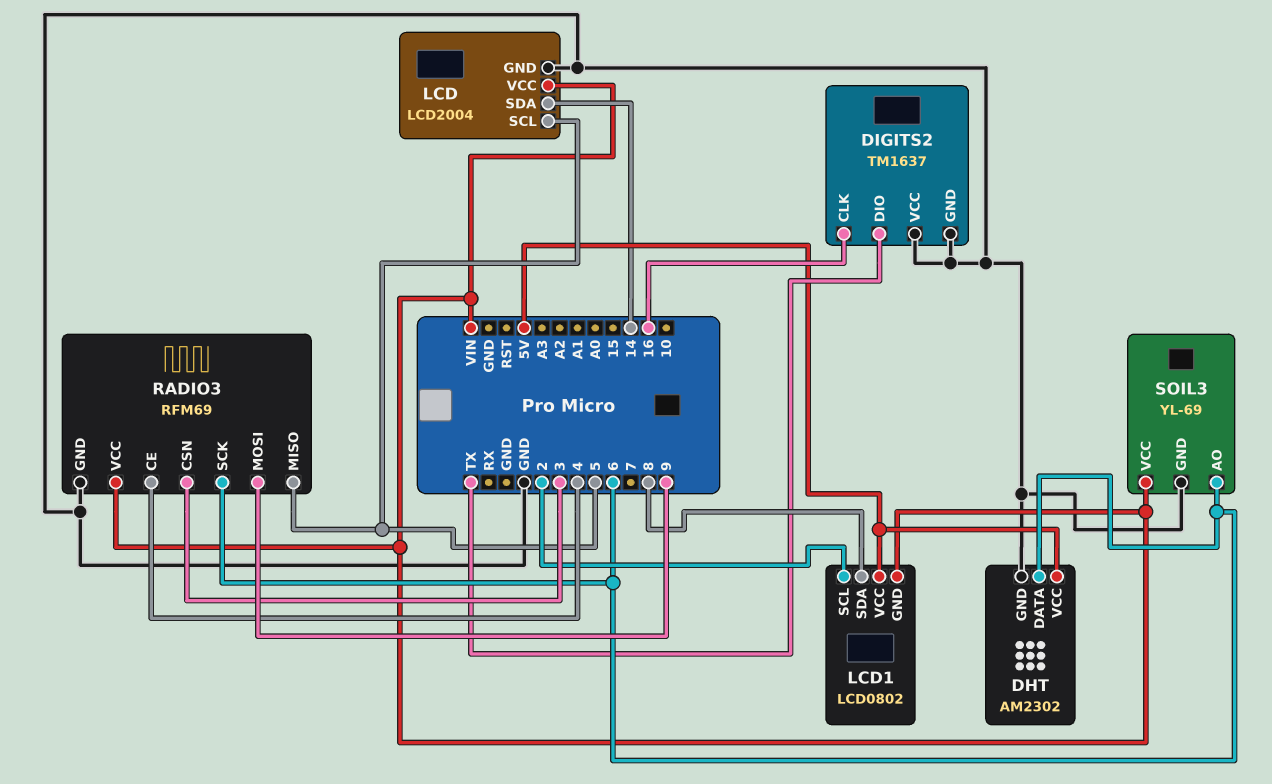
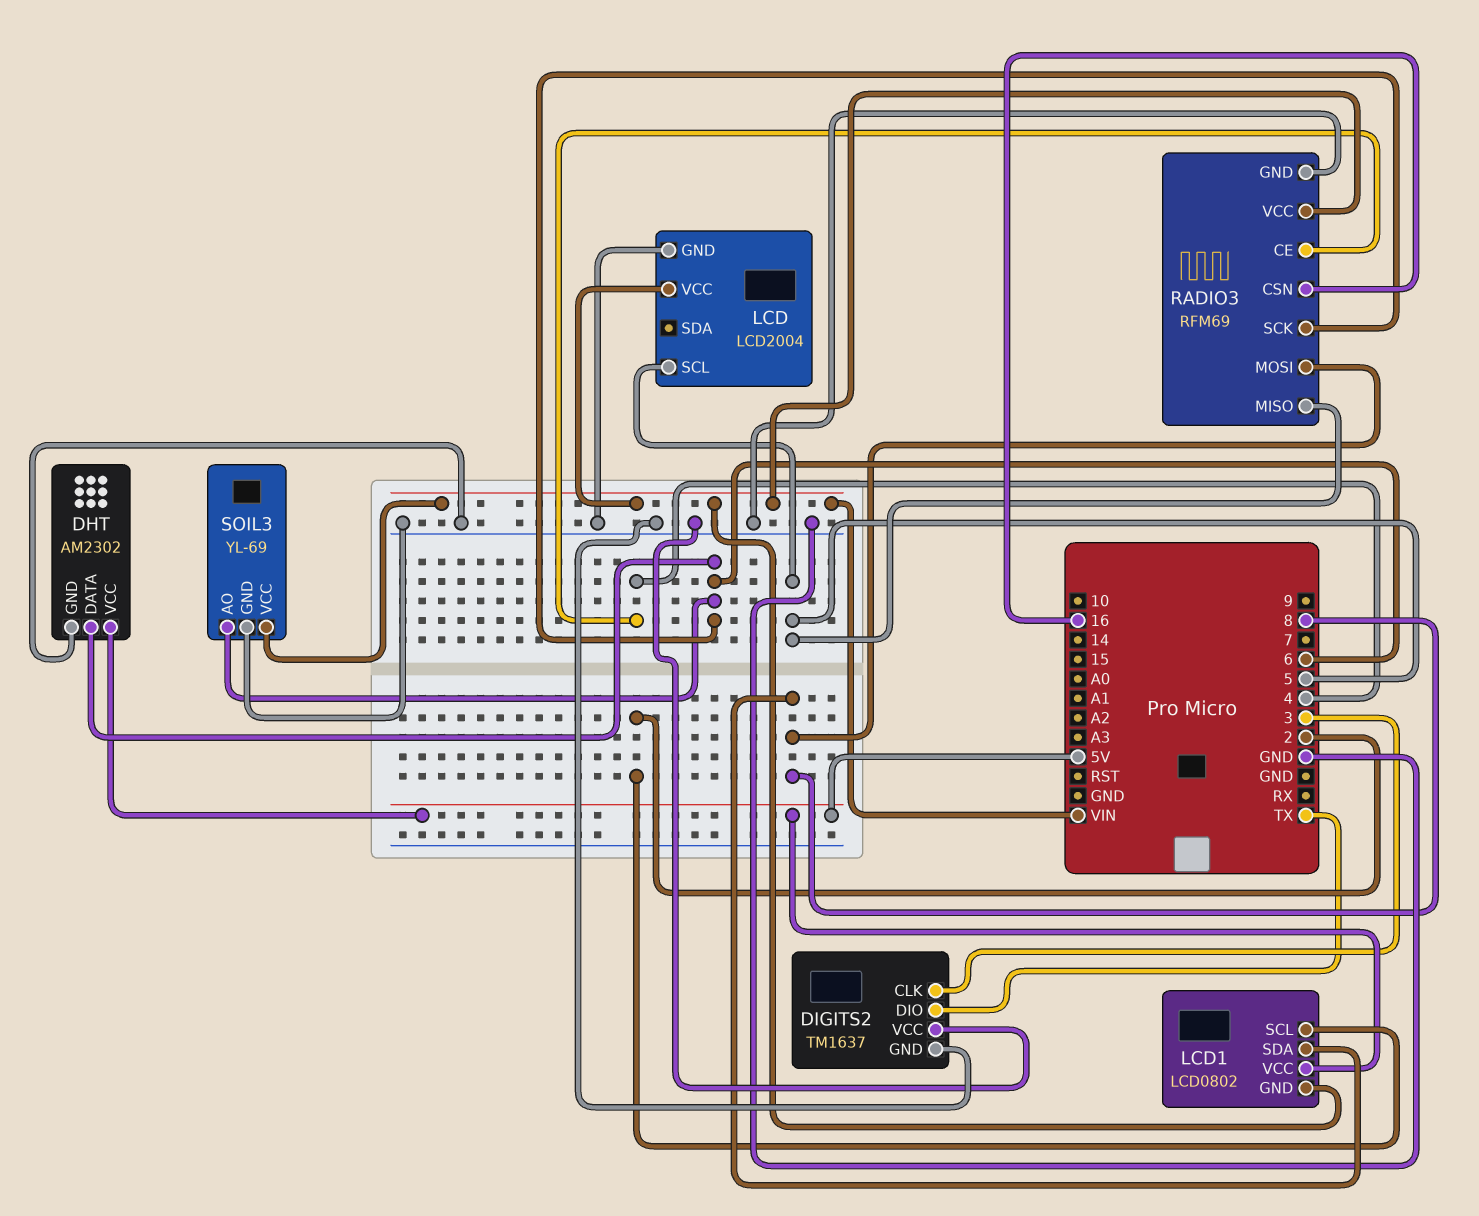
DIGITS2 pin CLK: 16 -> 3
LCD pin SDA: 14 -> none
RADIO3 pin CSN: 3 -> 16
RADIO3 pin MOSI: 9 -> 8

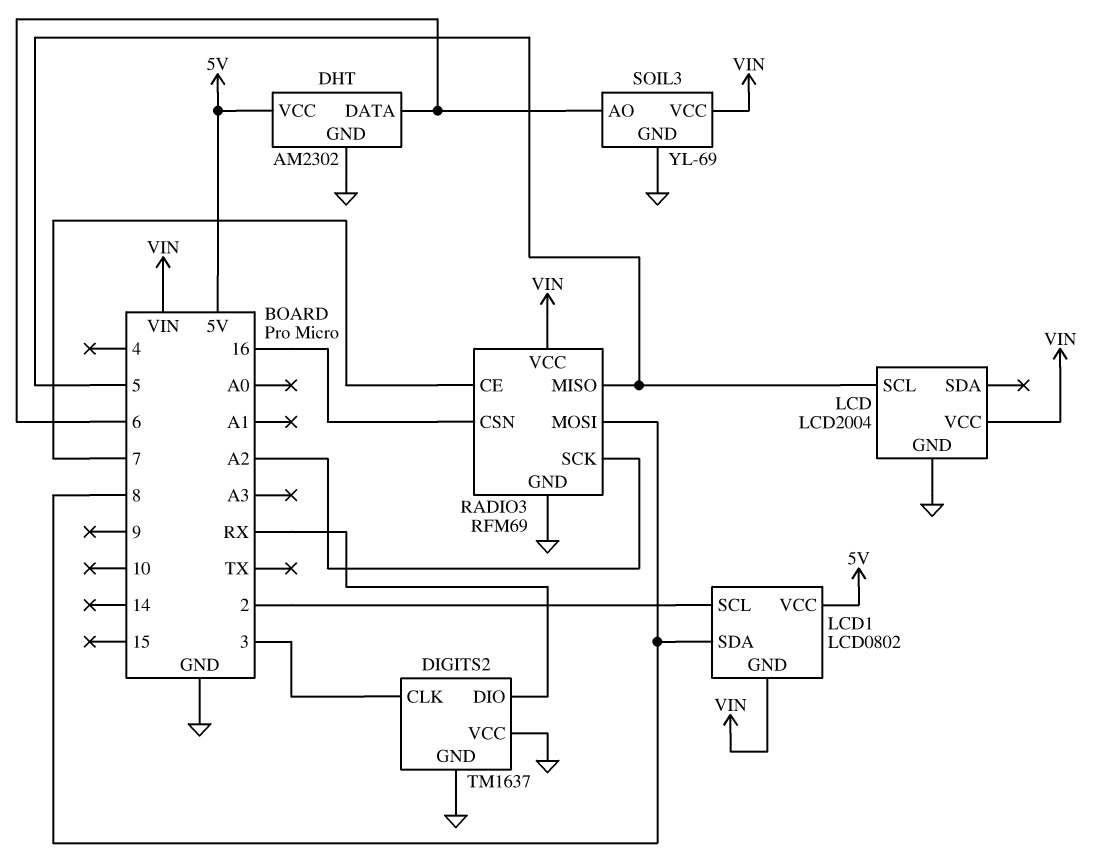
DIGITS2 pin DIO: TX -> RX
RADIO3 pin CE: 4 -> 7
RADIO3 pin SCK: 6 -> A2

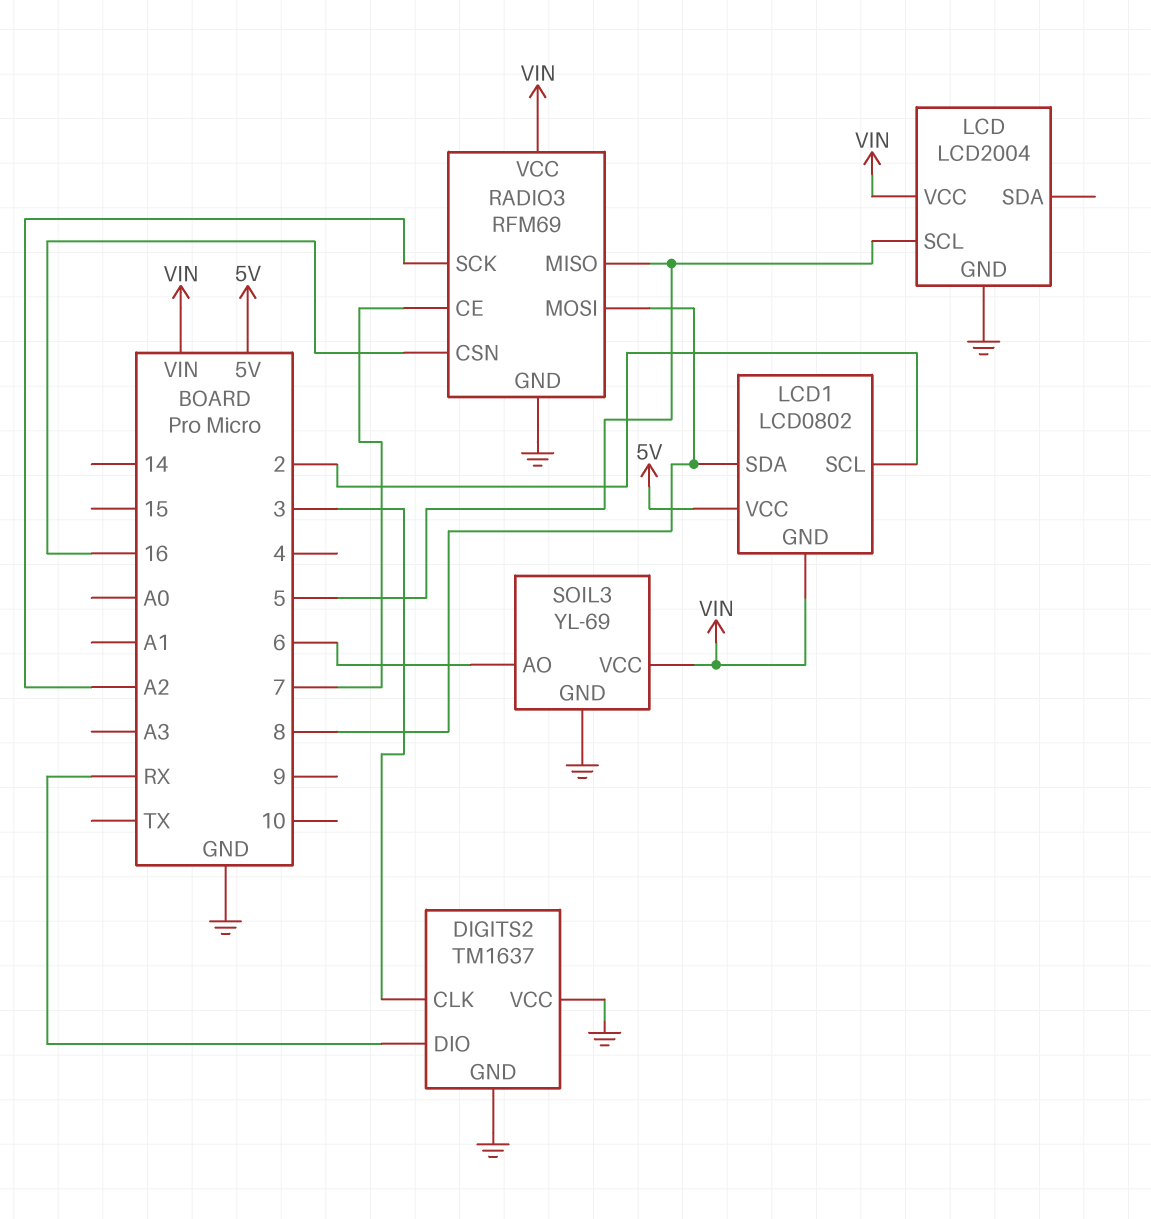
DHT: AM2302 -> none
DHT pin DATA: 6 -> none
DHT pin GND: GND -> none
DHT pin VCC: 5V -> none

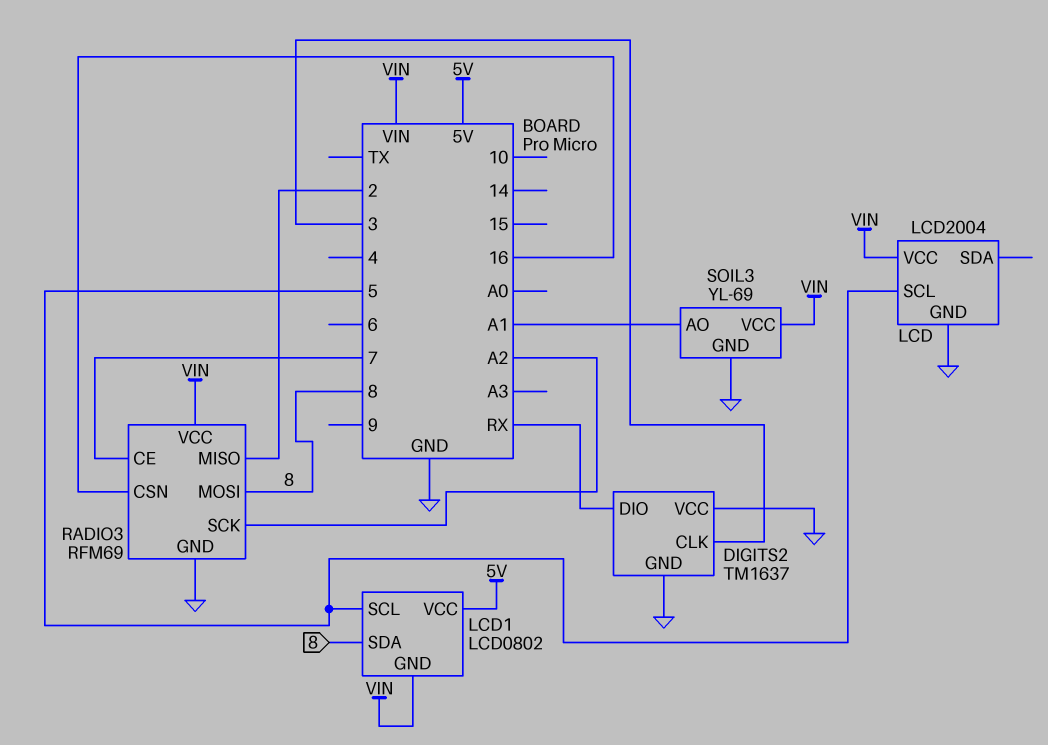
LCD1 pin SCL: 2 -> 5
RADIO3 pin MISO: 5 -> 2
SOIL3 pin AO: 6 -> A1

